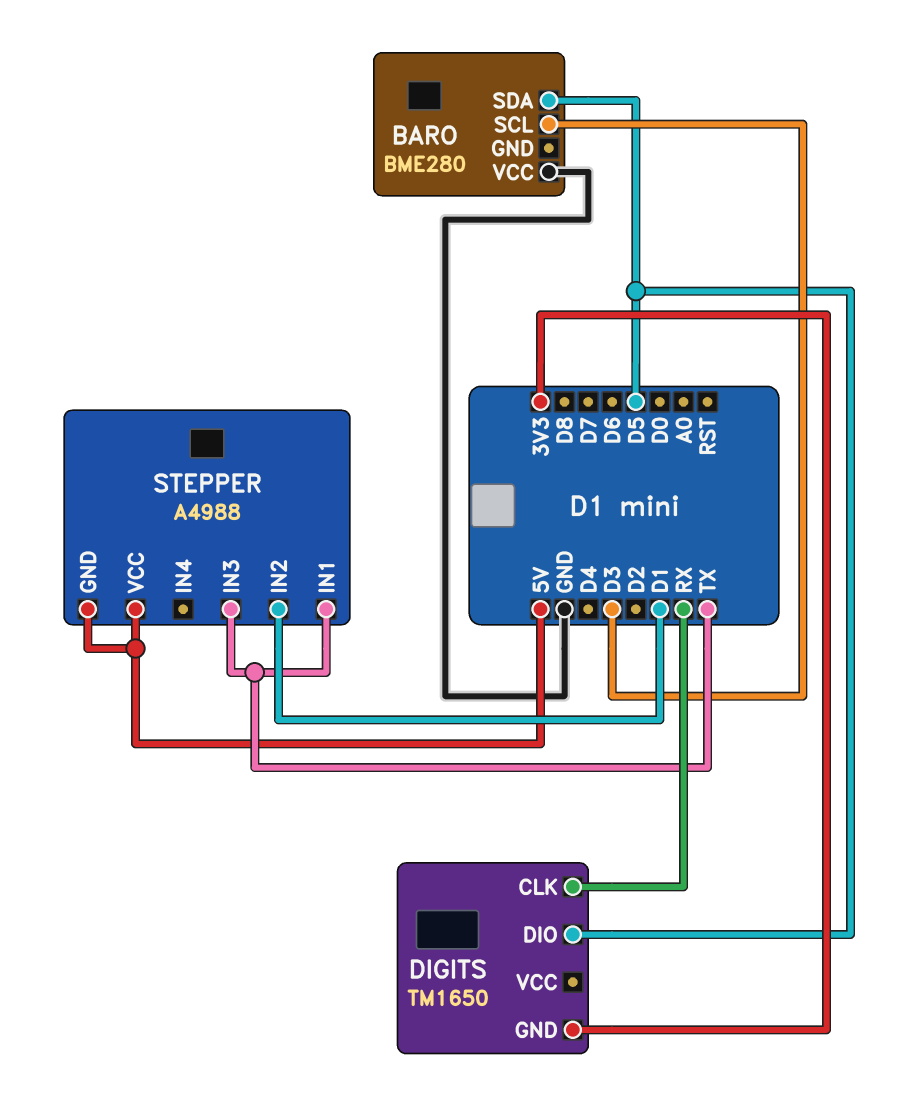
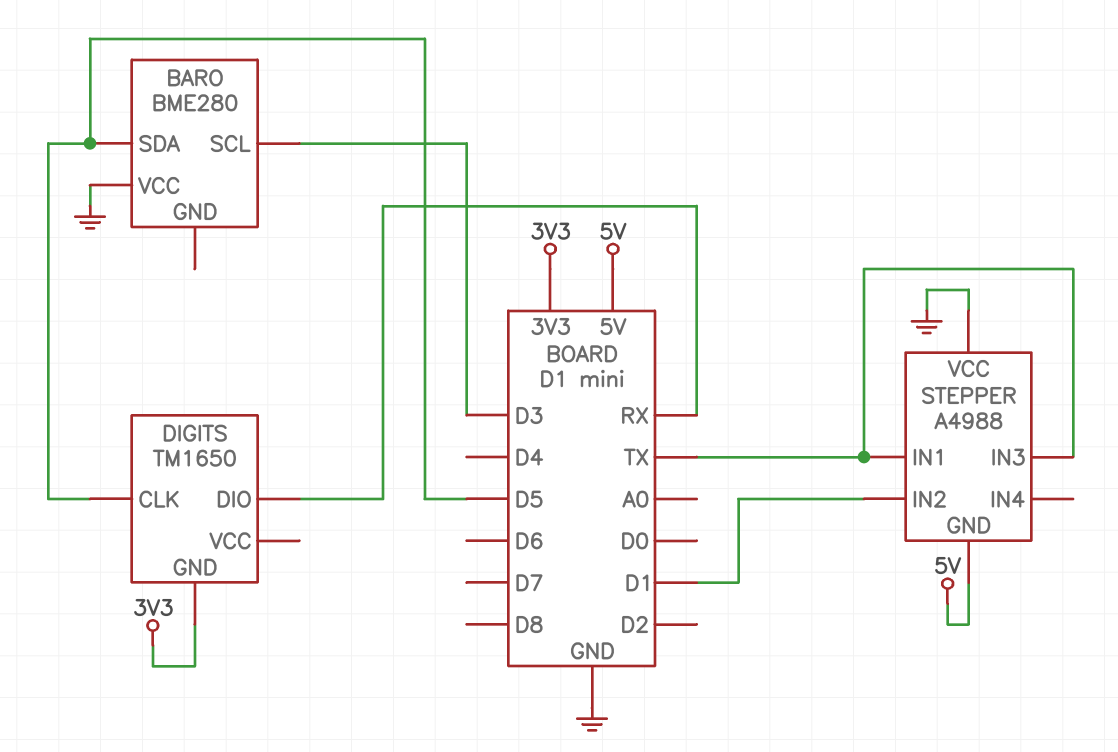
DIGITS pin CLK: RX -> D5
DIGITS pin DIO: D5 -> RX
STEPPER pin VCC: 5V -> GND

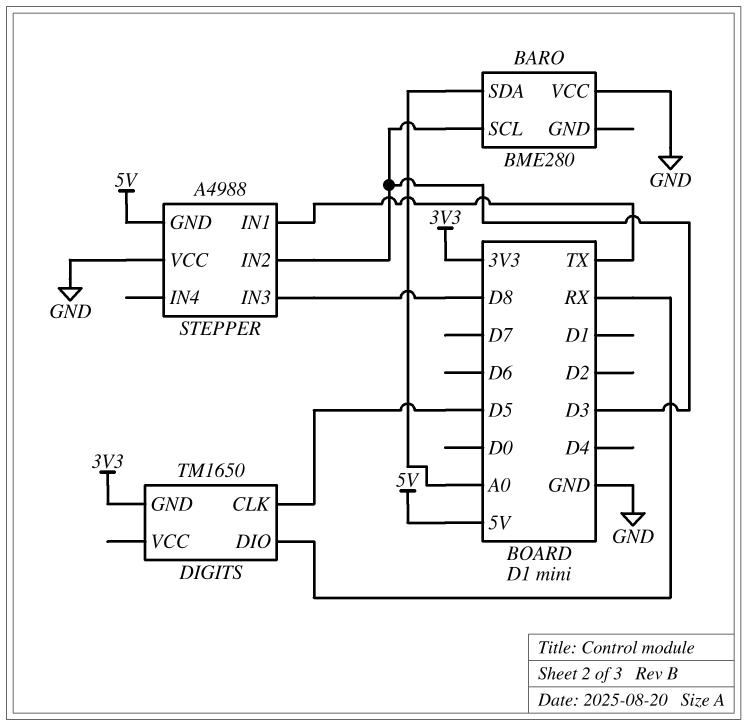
BARO pin SDA: D5 -> A0
STEPPER pin IN2: D1 -> D3
STEPPER pin IN3: TX -> D8

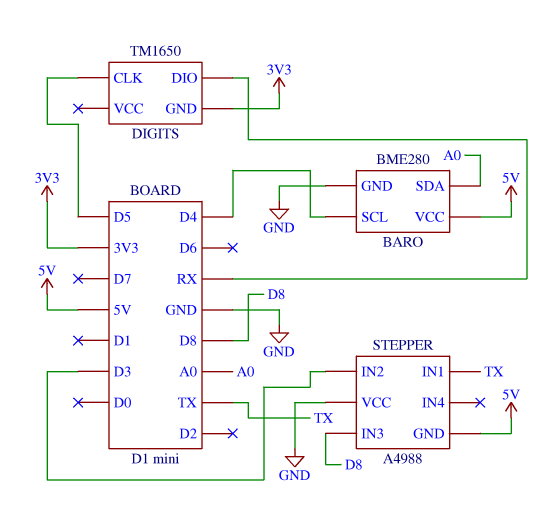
BARO pin GND: none -> GND
BARO pin SCL: D3 -> D4
BARO pin VCC: GND -> 5V

